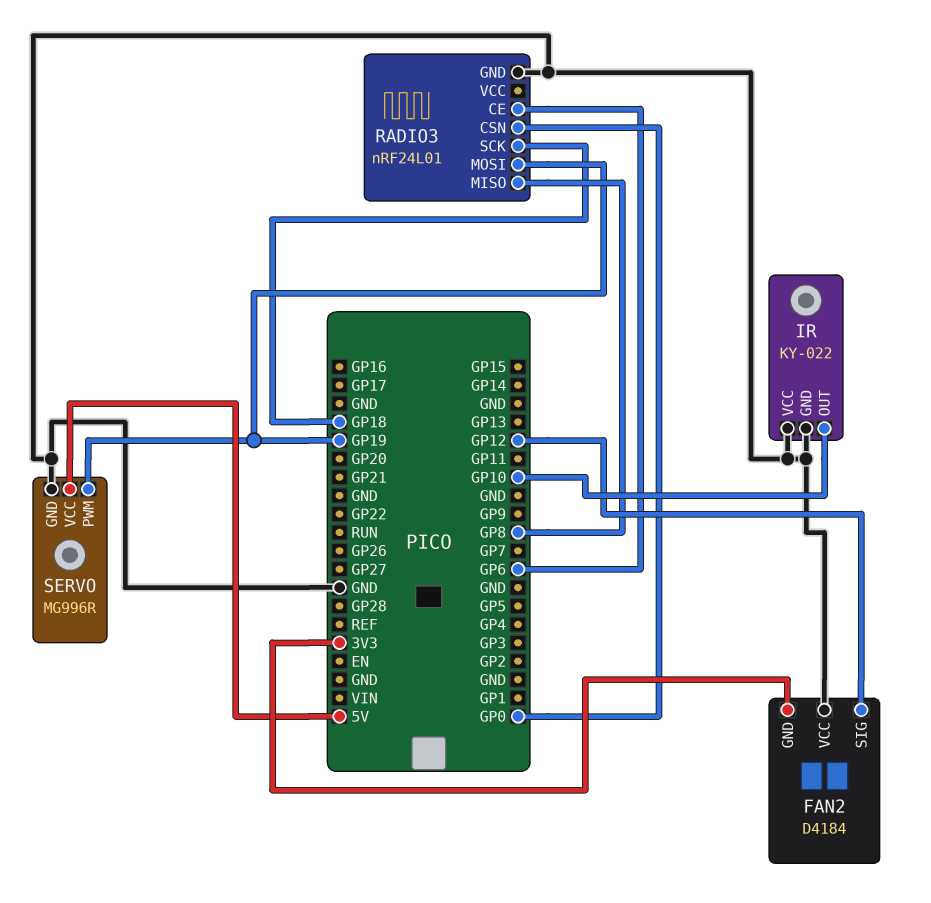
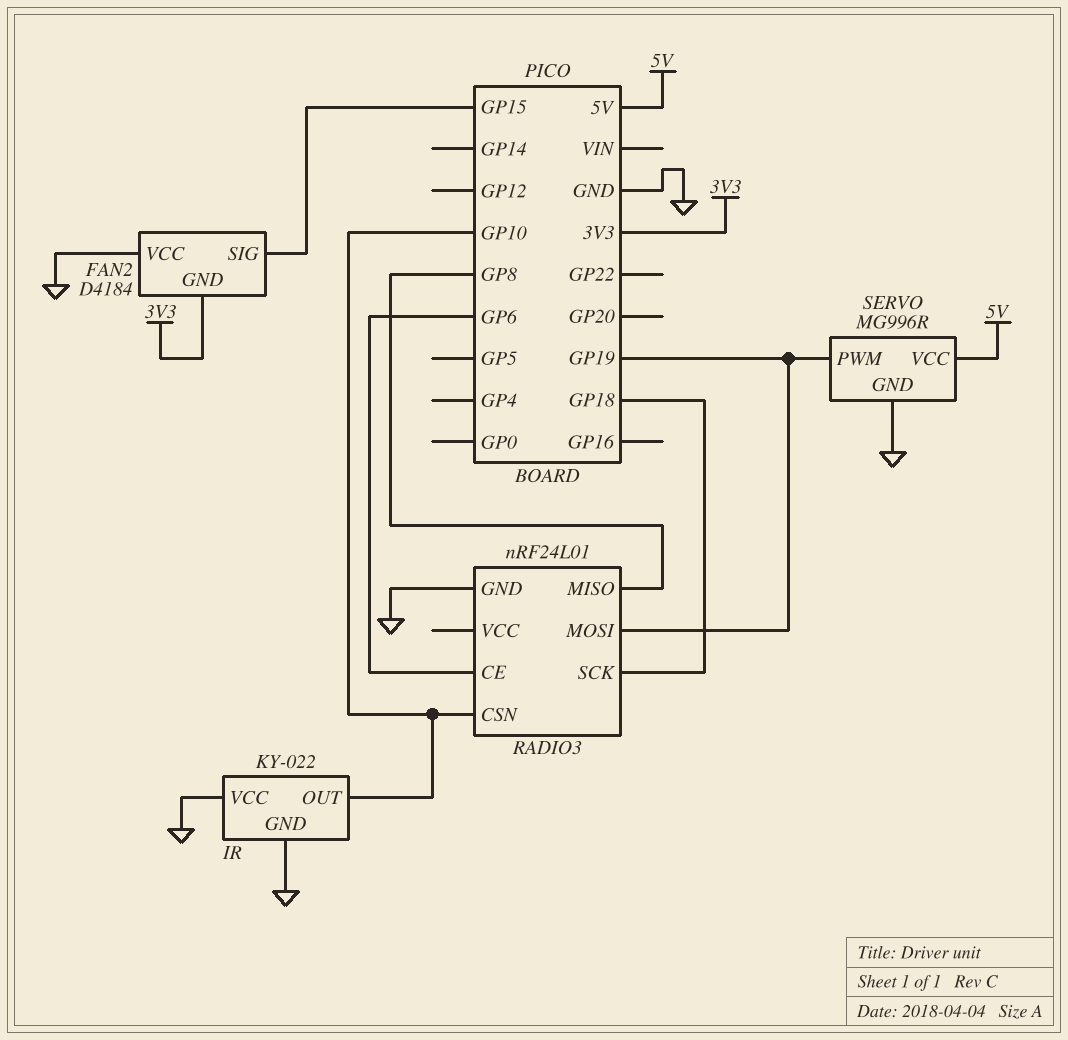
FAN2 pin SIG: GP12 -> GP15
RADIO3 pin CSN: GP0 -> GP10

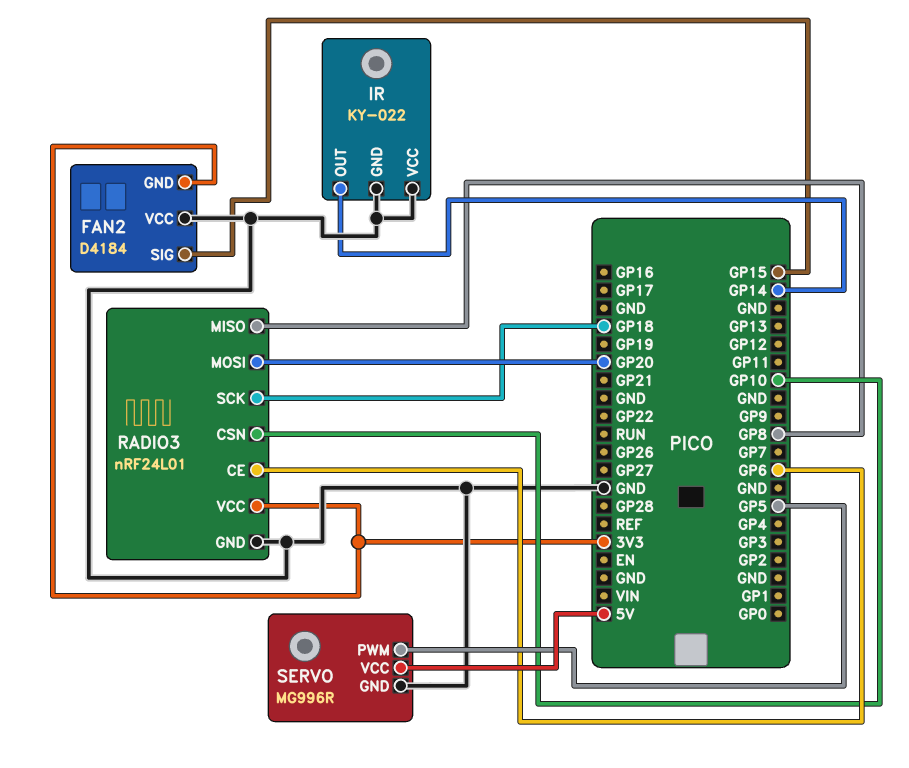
IR pin OUT: GP10 -> GP14
RADIO3 pin MOSI: GP19 -> GP20
RADIO3 pin VCC: none -> 3V3
SERVO pin PWM: GP19 -> GP5

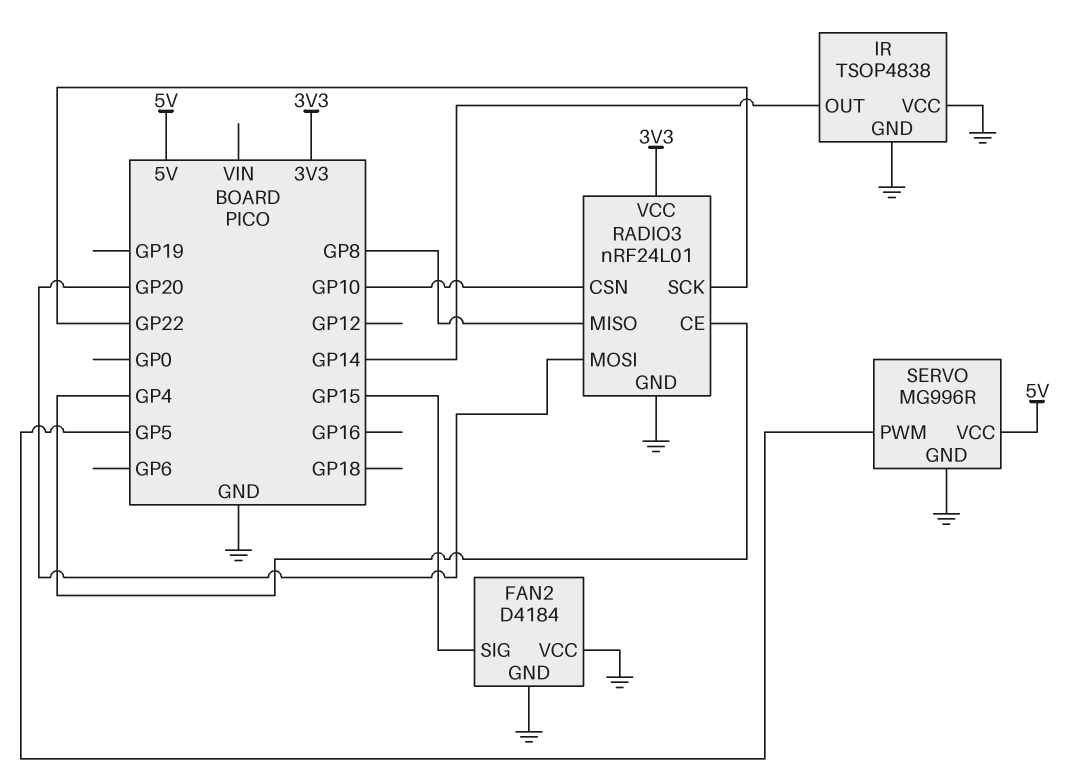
FAN2 pin GND: 3V3 -> GND
IR: KY-022 -> TSOP4838
RADIO3 pin CE: GP6 -> GP4
RADIO3 pin SCK: GP18 -> GP22

